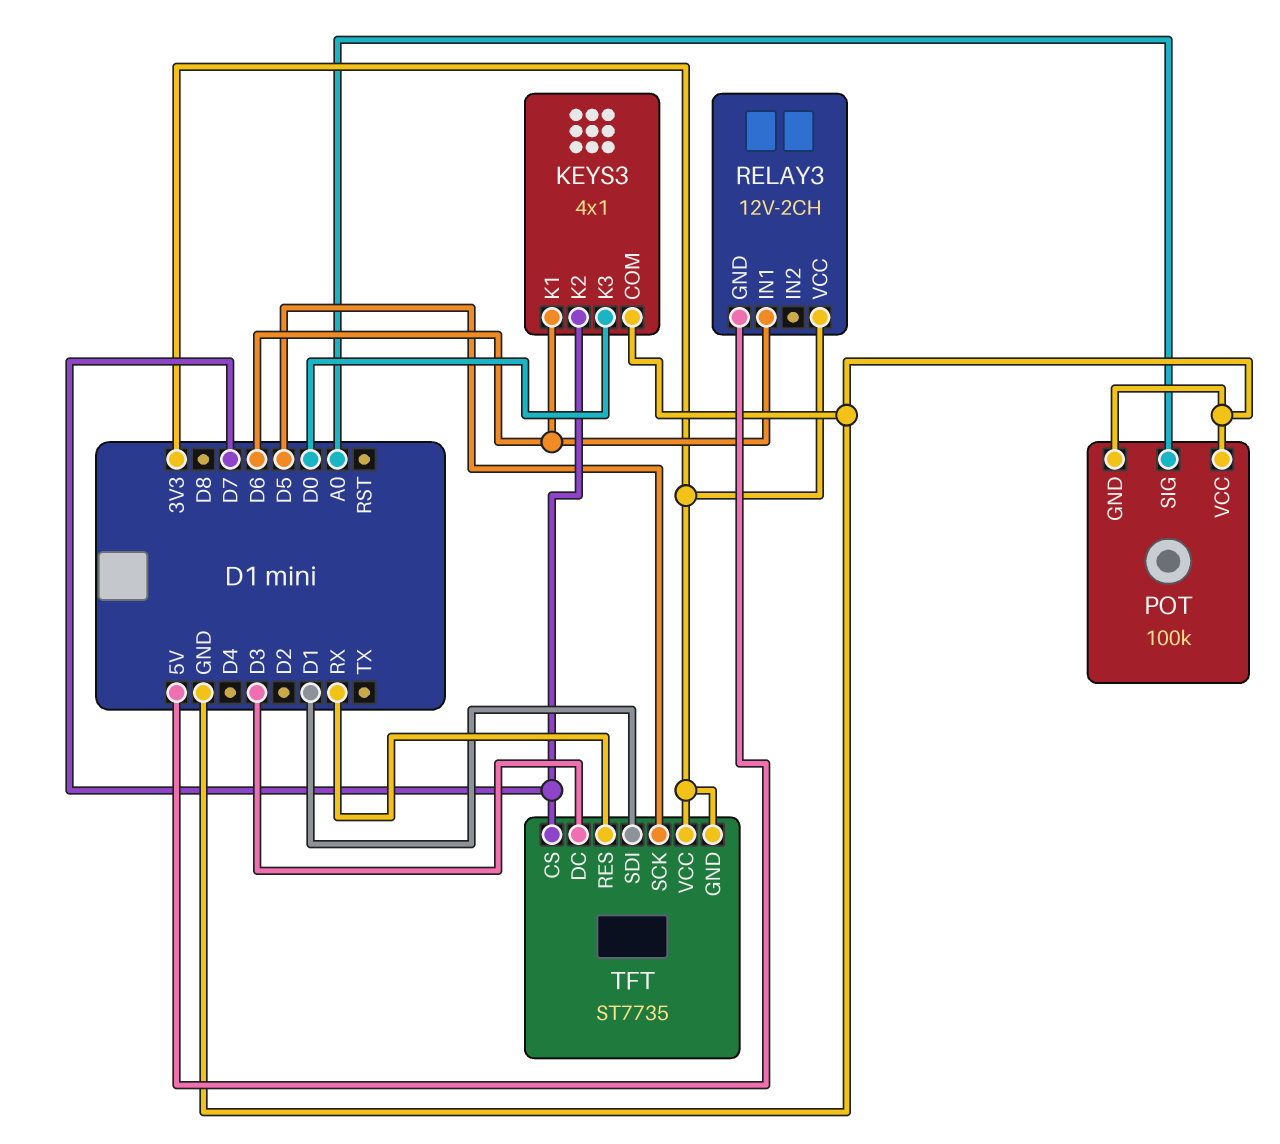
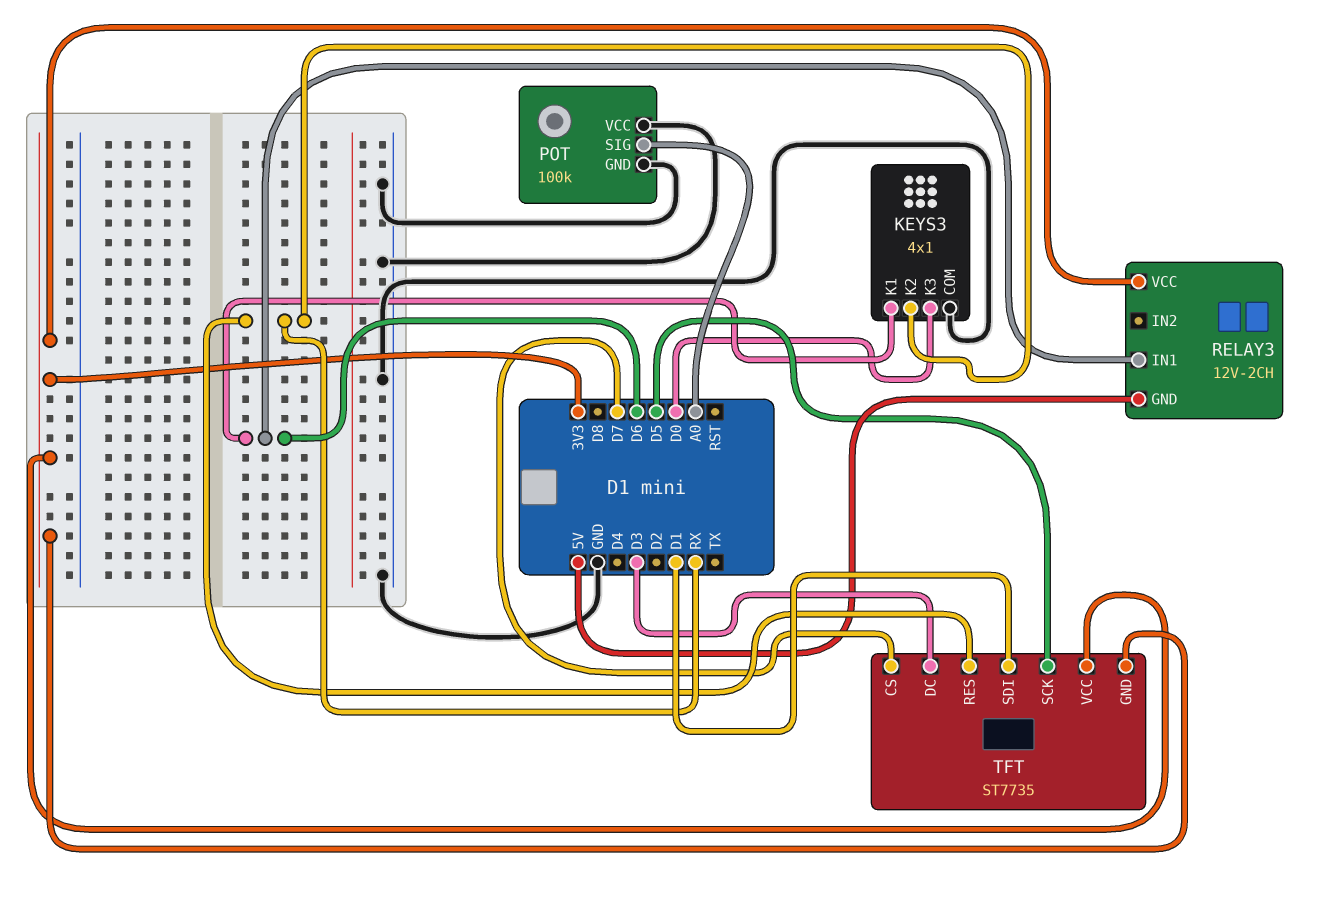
KEYS3 pin K2: D7 -> RX

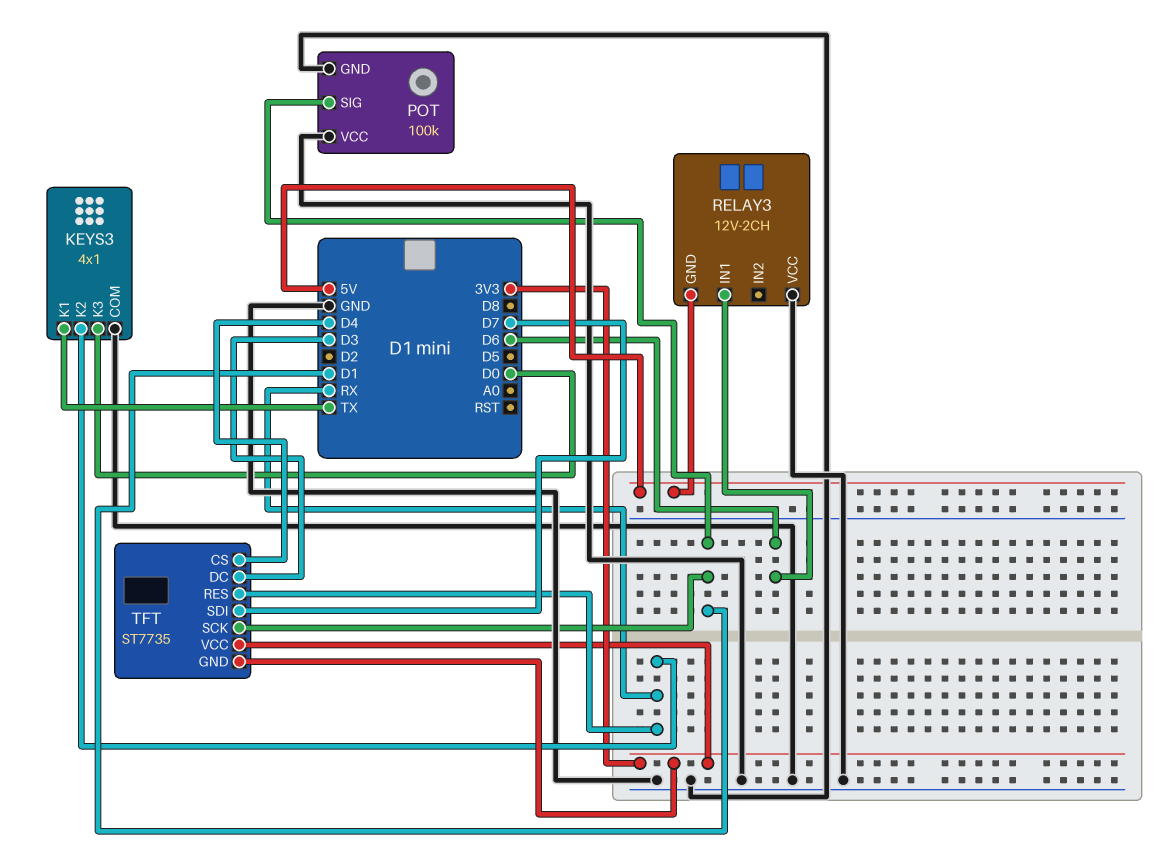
KEYS3 pin K1: D6 -> TX
POT pin SIG: A0 -> D1
RELAY3 pin VCC: 3V3 -> GND
TFT pin CS: D7 -> D4
TFT pin SCK: D5 -> D1
TFT pin SDI: D1 -> D7

